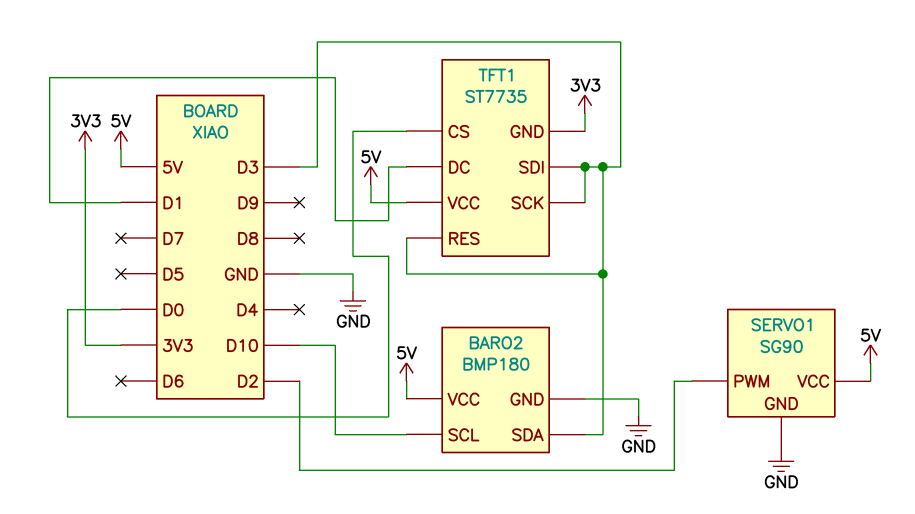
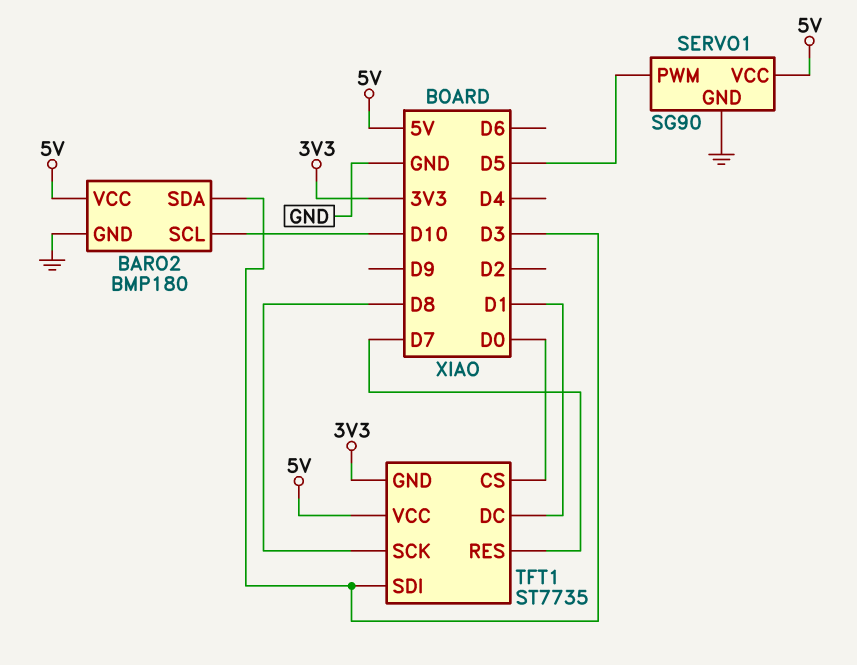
SERVO1 pin PWM: D2 -> D5
TFT1 pin RES: D3 -> D7
TFT1 pin SCK: D3 -> D8

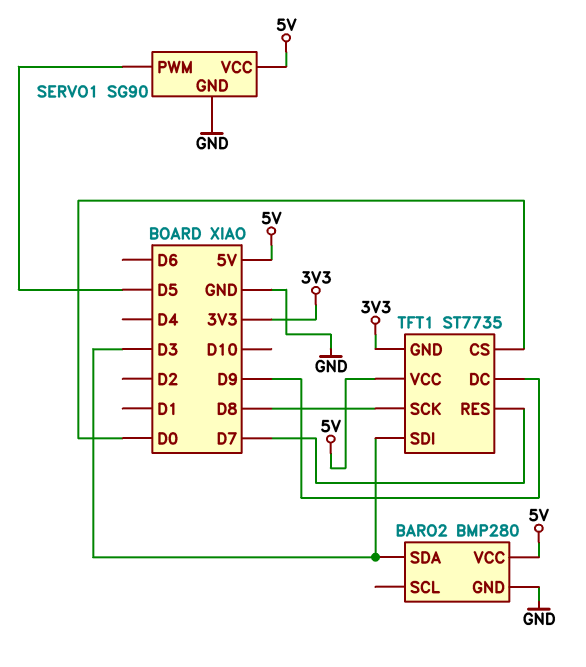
BARO2: BMP180 -> BMP280
BARO2 pin SCL: D10 -> none
TFT1 pin DC: D1 -> D9

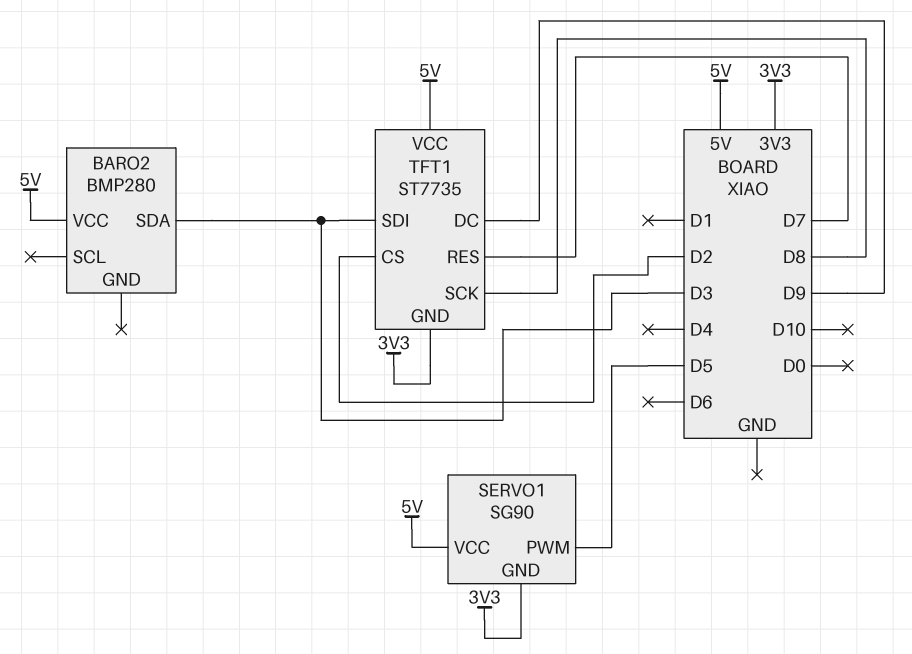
BARO2 pin GND: GND -> none
SERVO1 pin GND: GND -> 3V3
TFT1 pin CS: D0 -> D2

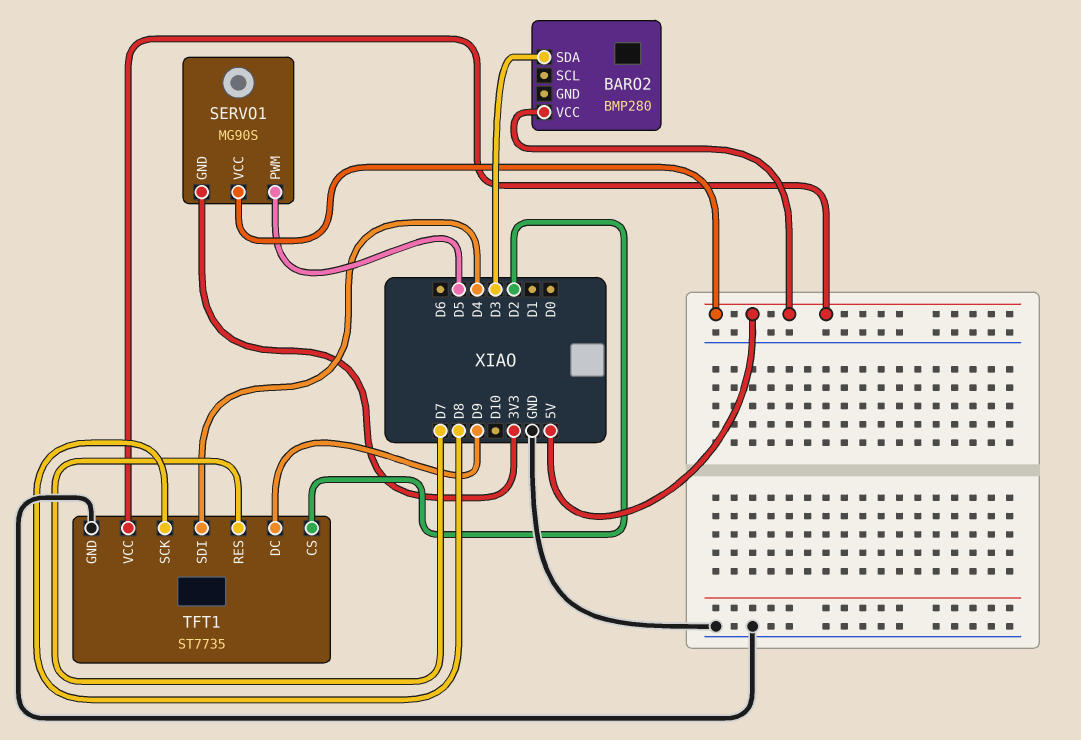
SERVO1: SG90 -> MG90S
TFT1 pin GND: 3V3 -> GND
TFT1 pin SDI: D3 -> D4

